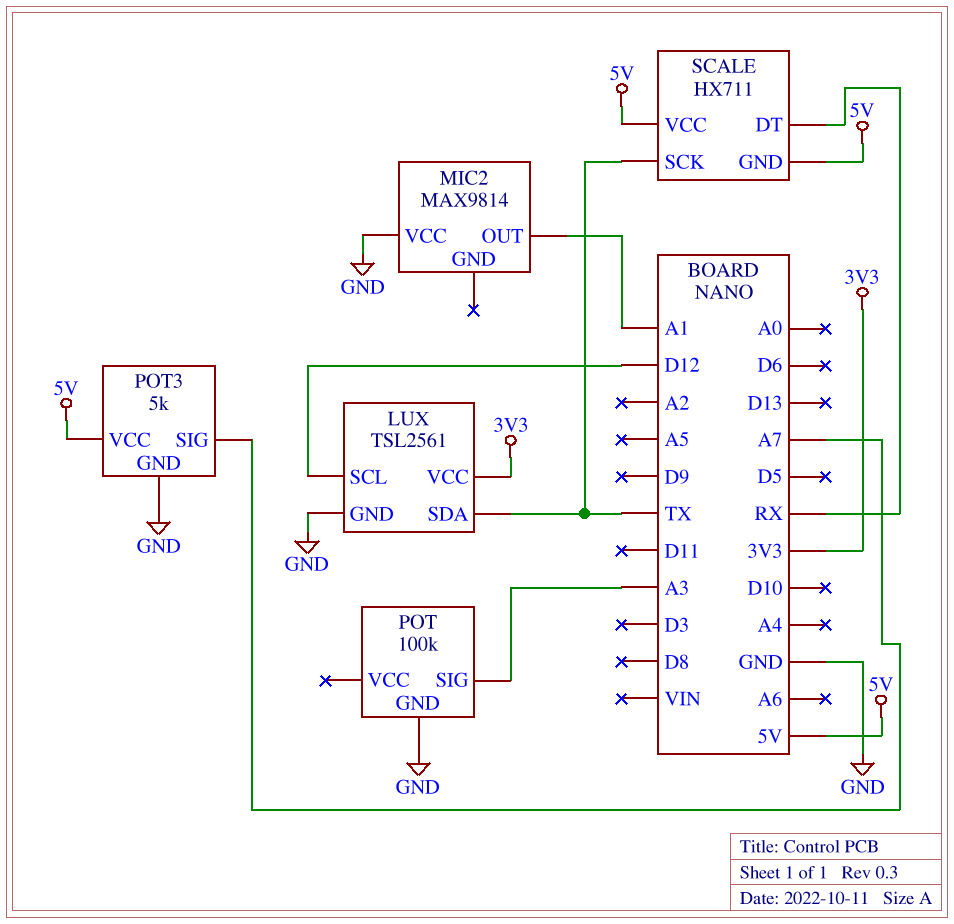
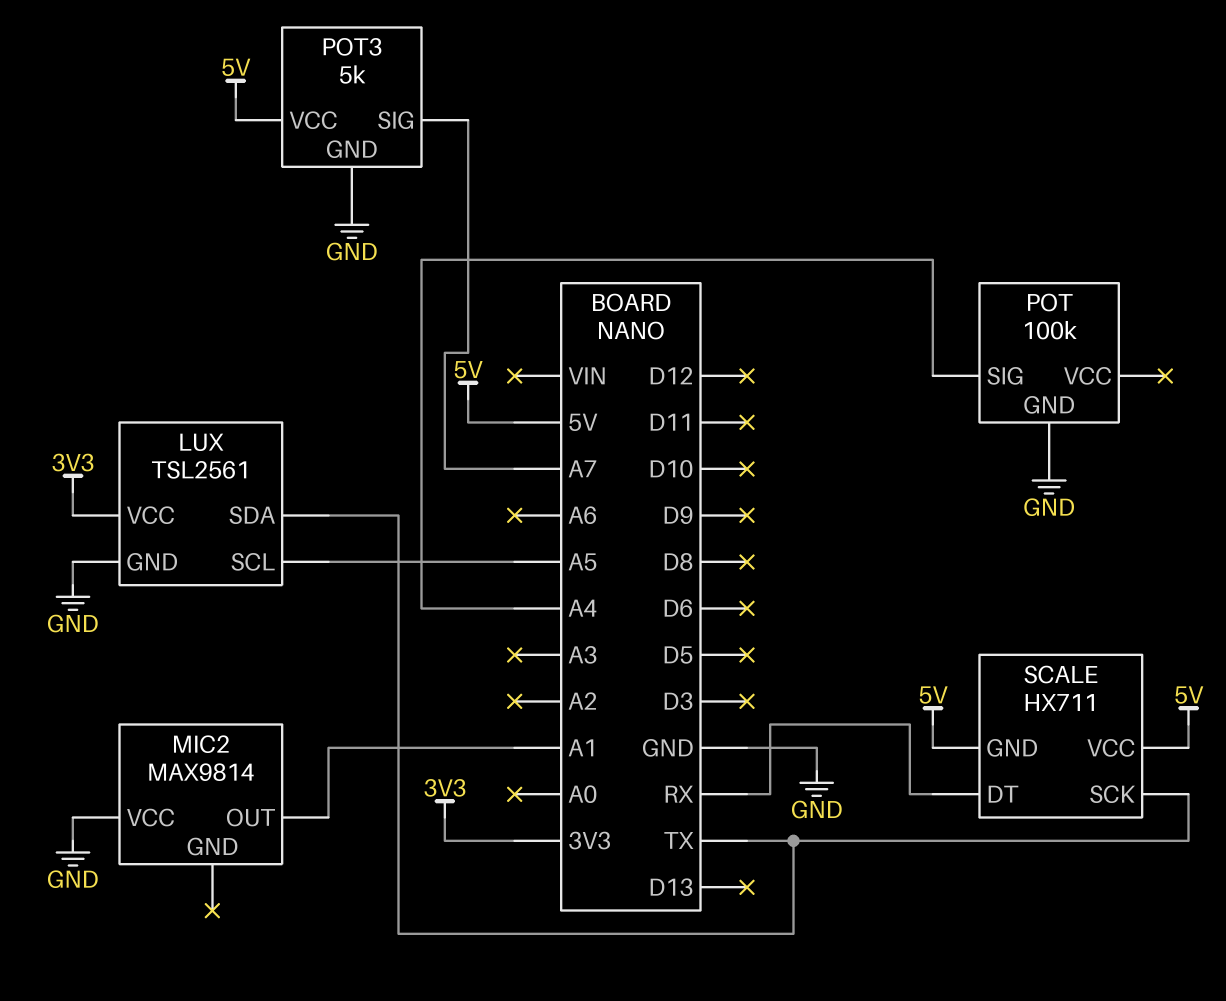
LUX pin SCL: D12 -> A5
POT pin SIG: A3 -> A4

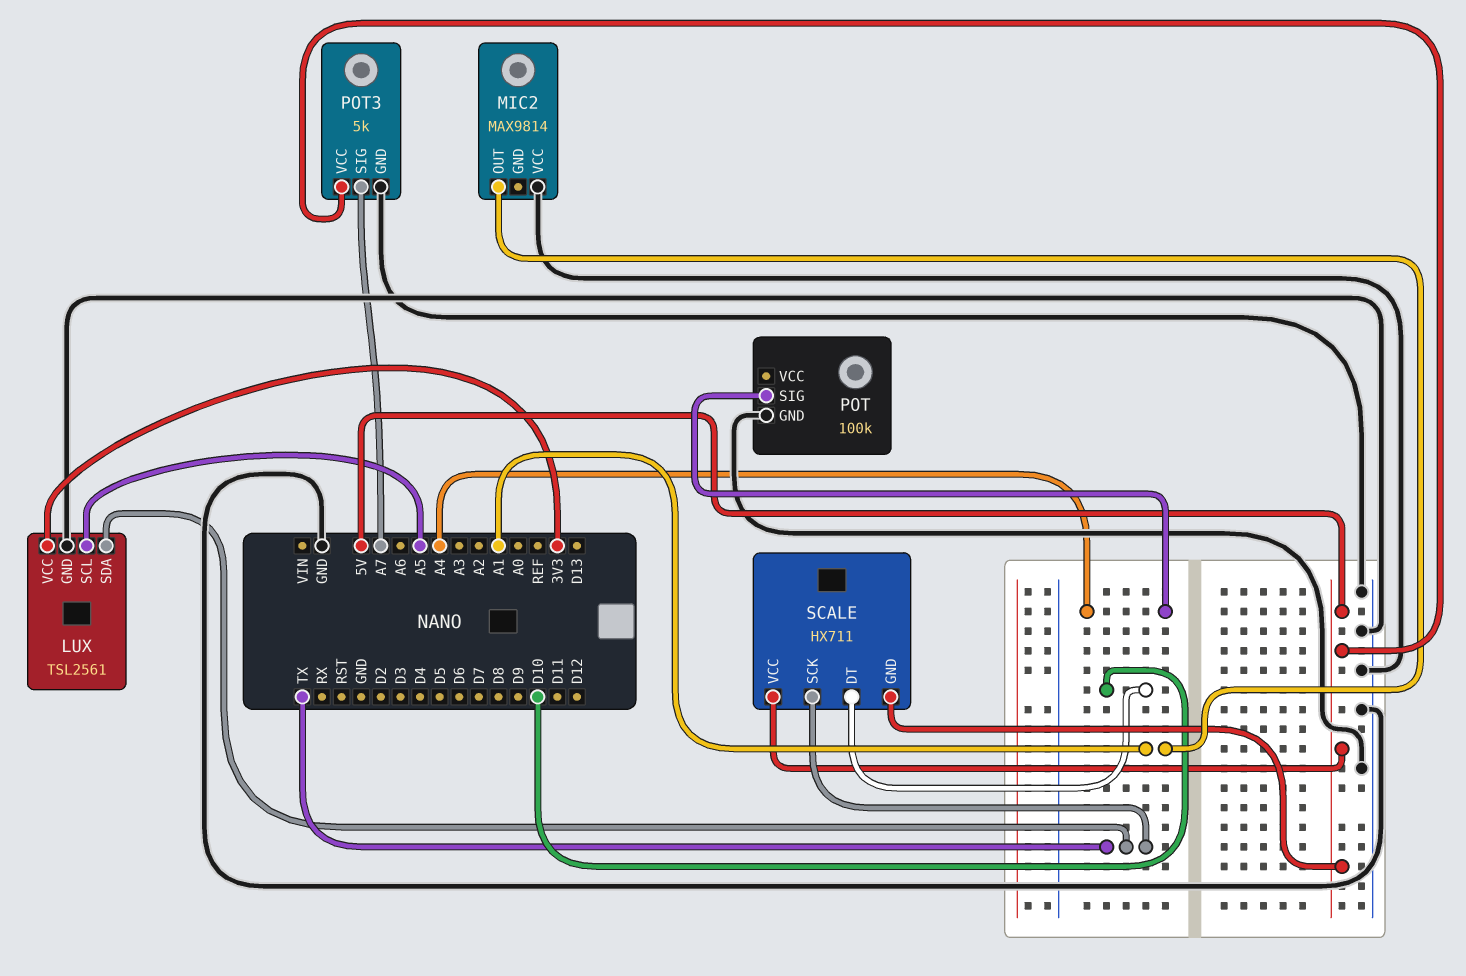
SCALE pin DT: RX -> D10

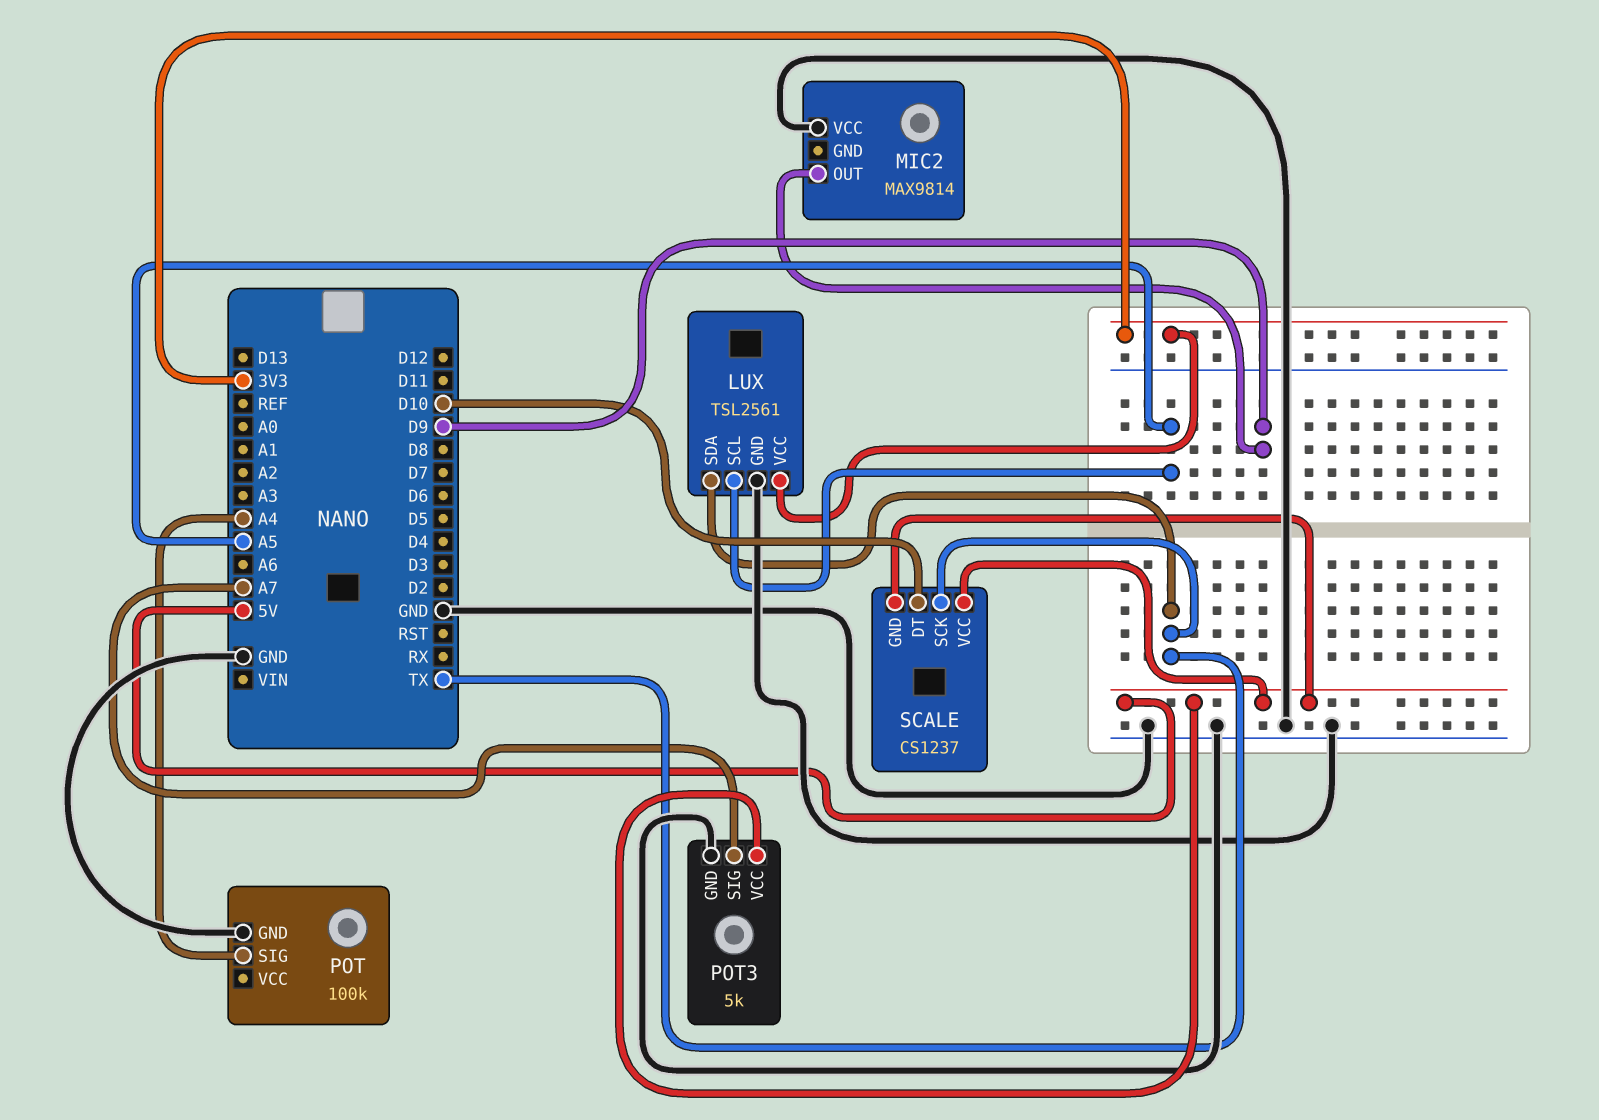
MIC2 pin OUT: A1 -> D9
SCALE: HX711 -> CS1237

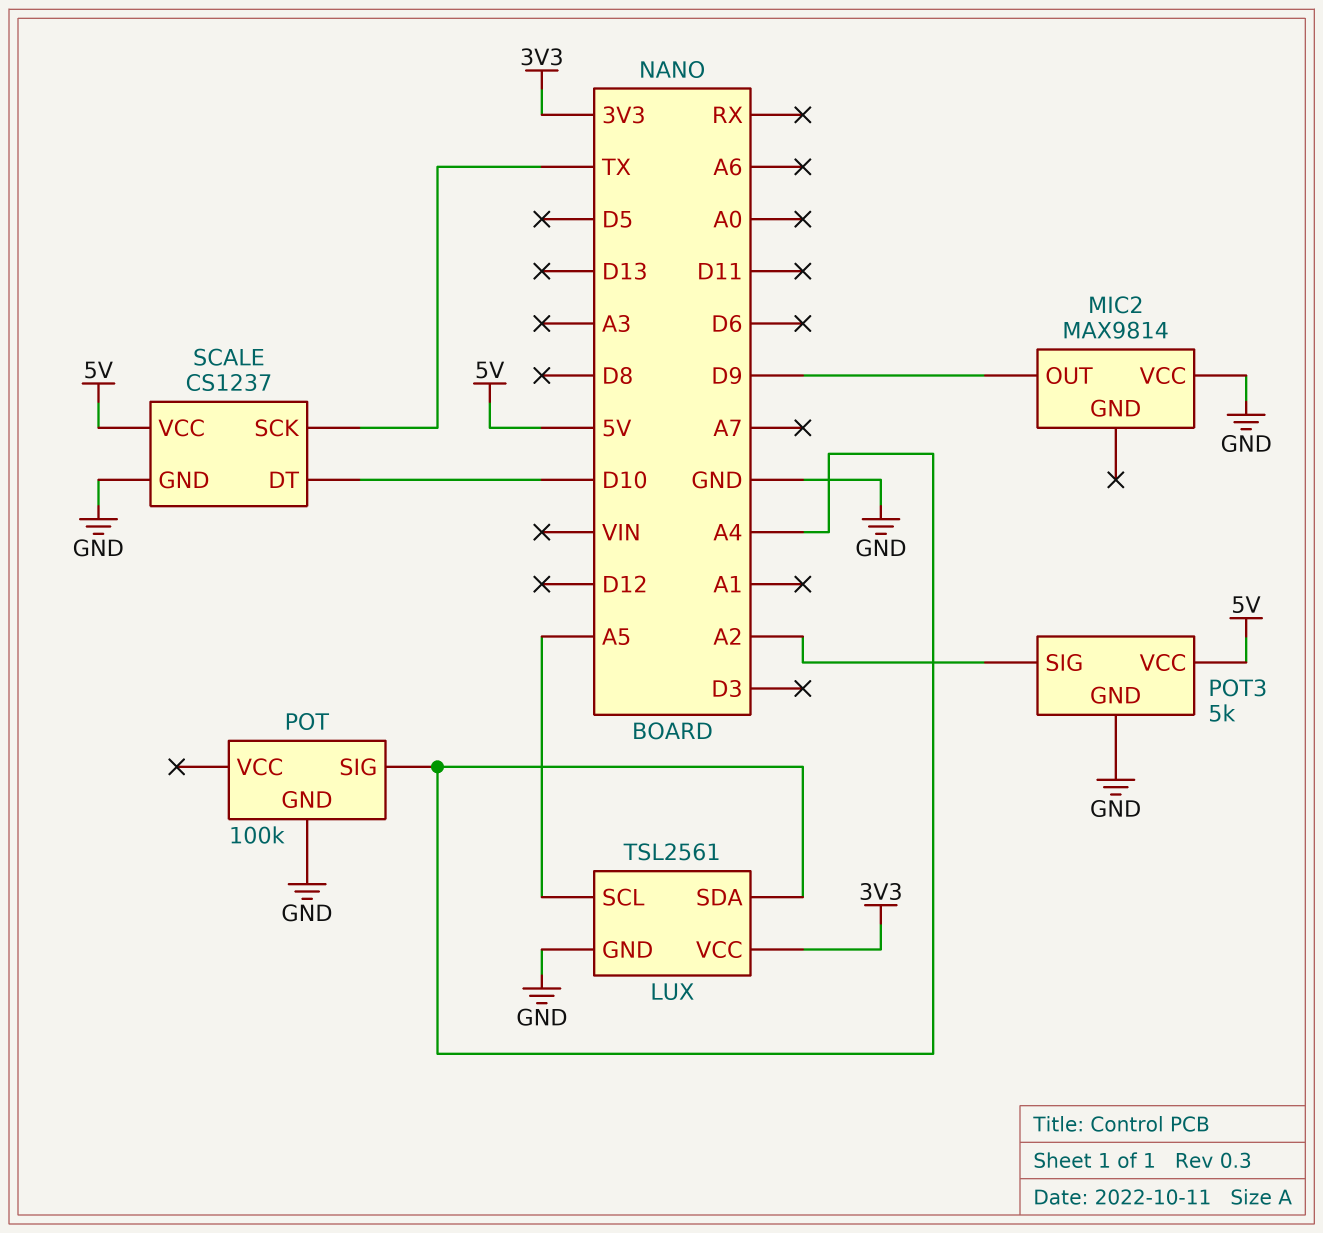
LUX pin SDA: TX -> A4
POT3 pin SIG: A7 -> A2
SCALE pin GND: 5V -> GND

